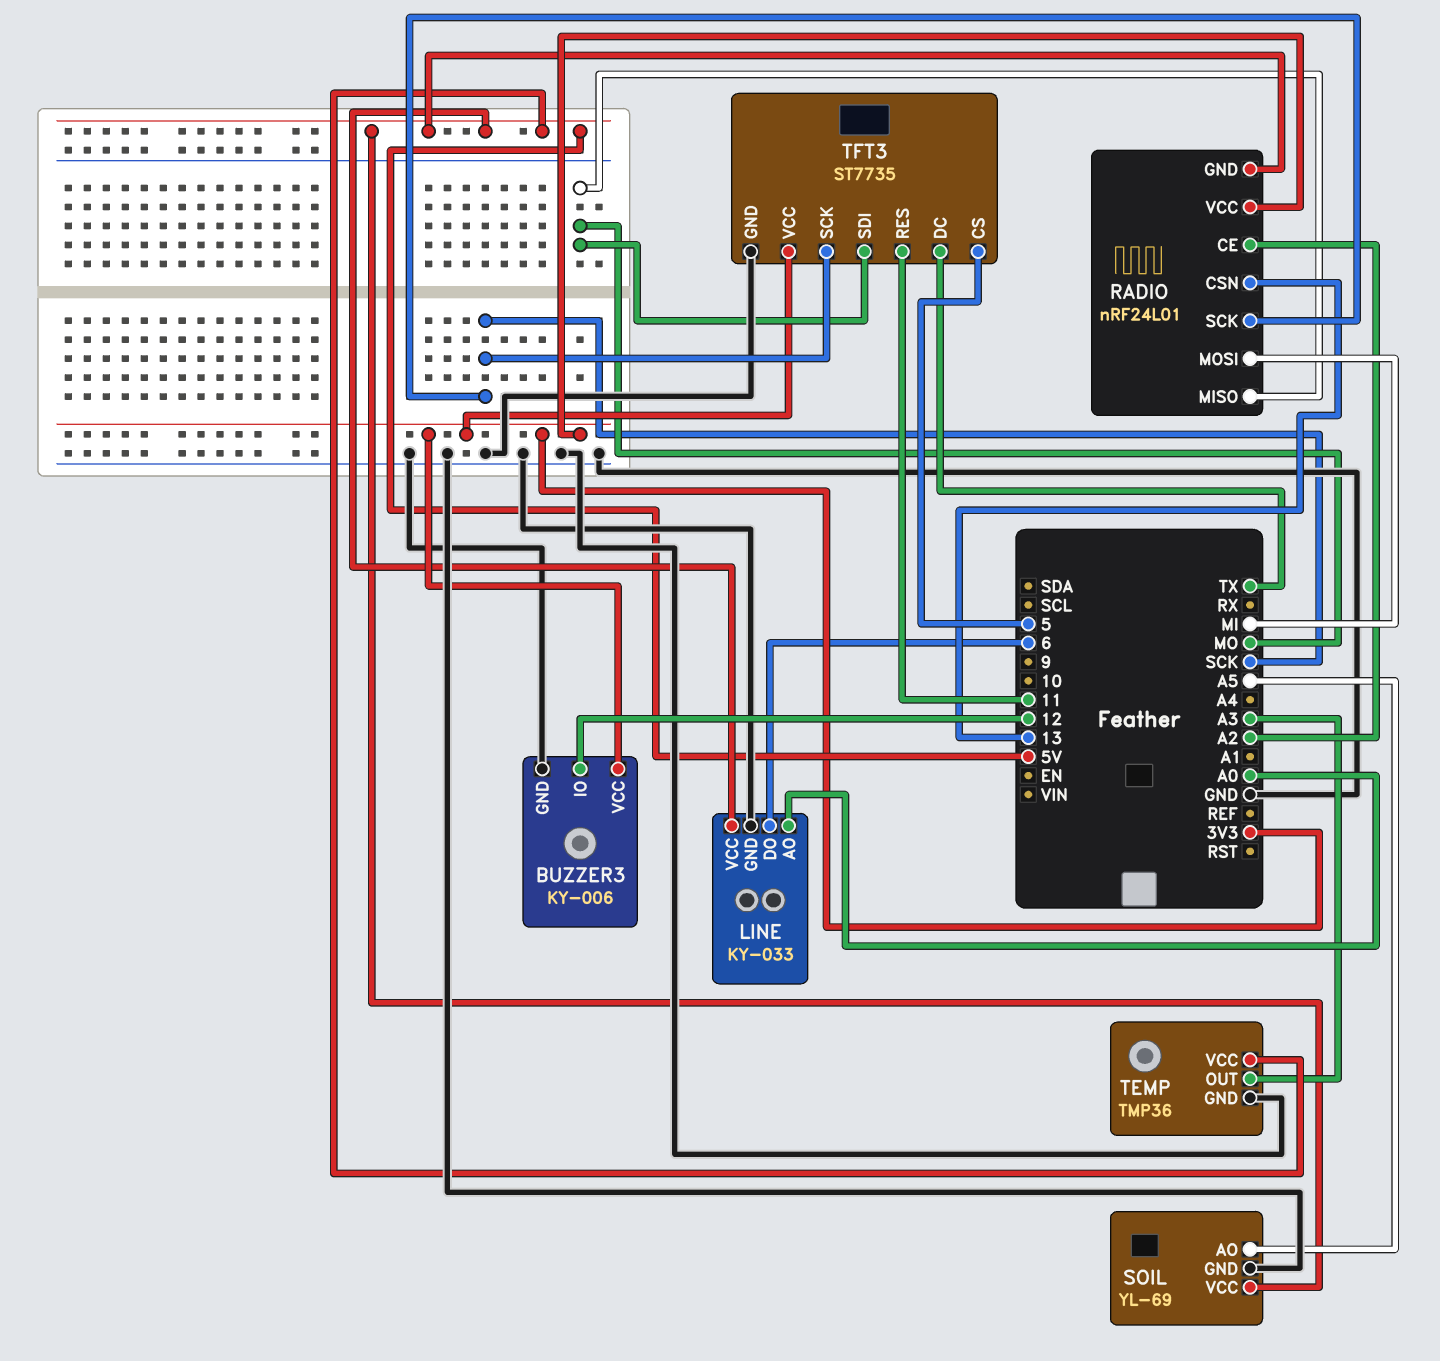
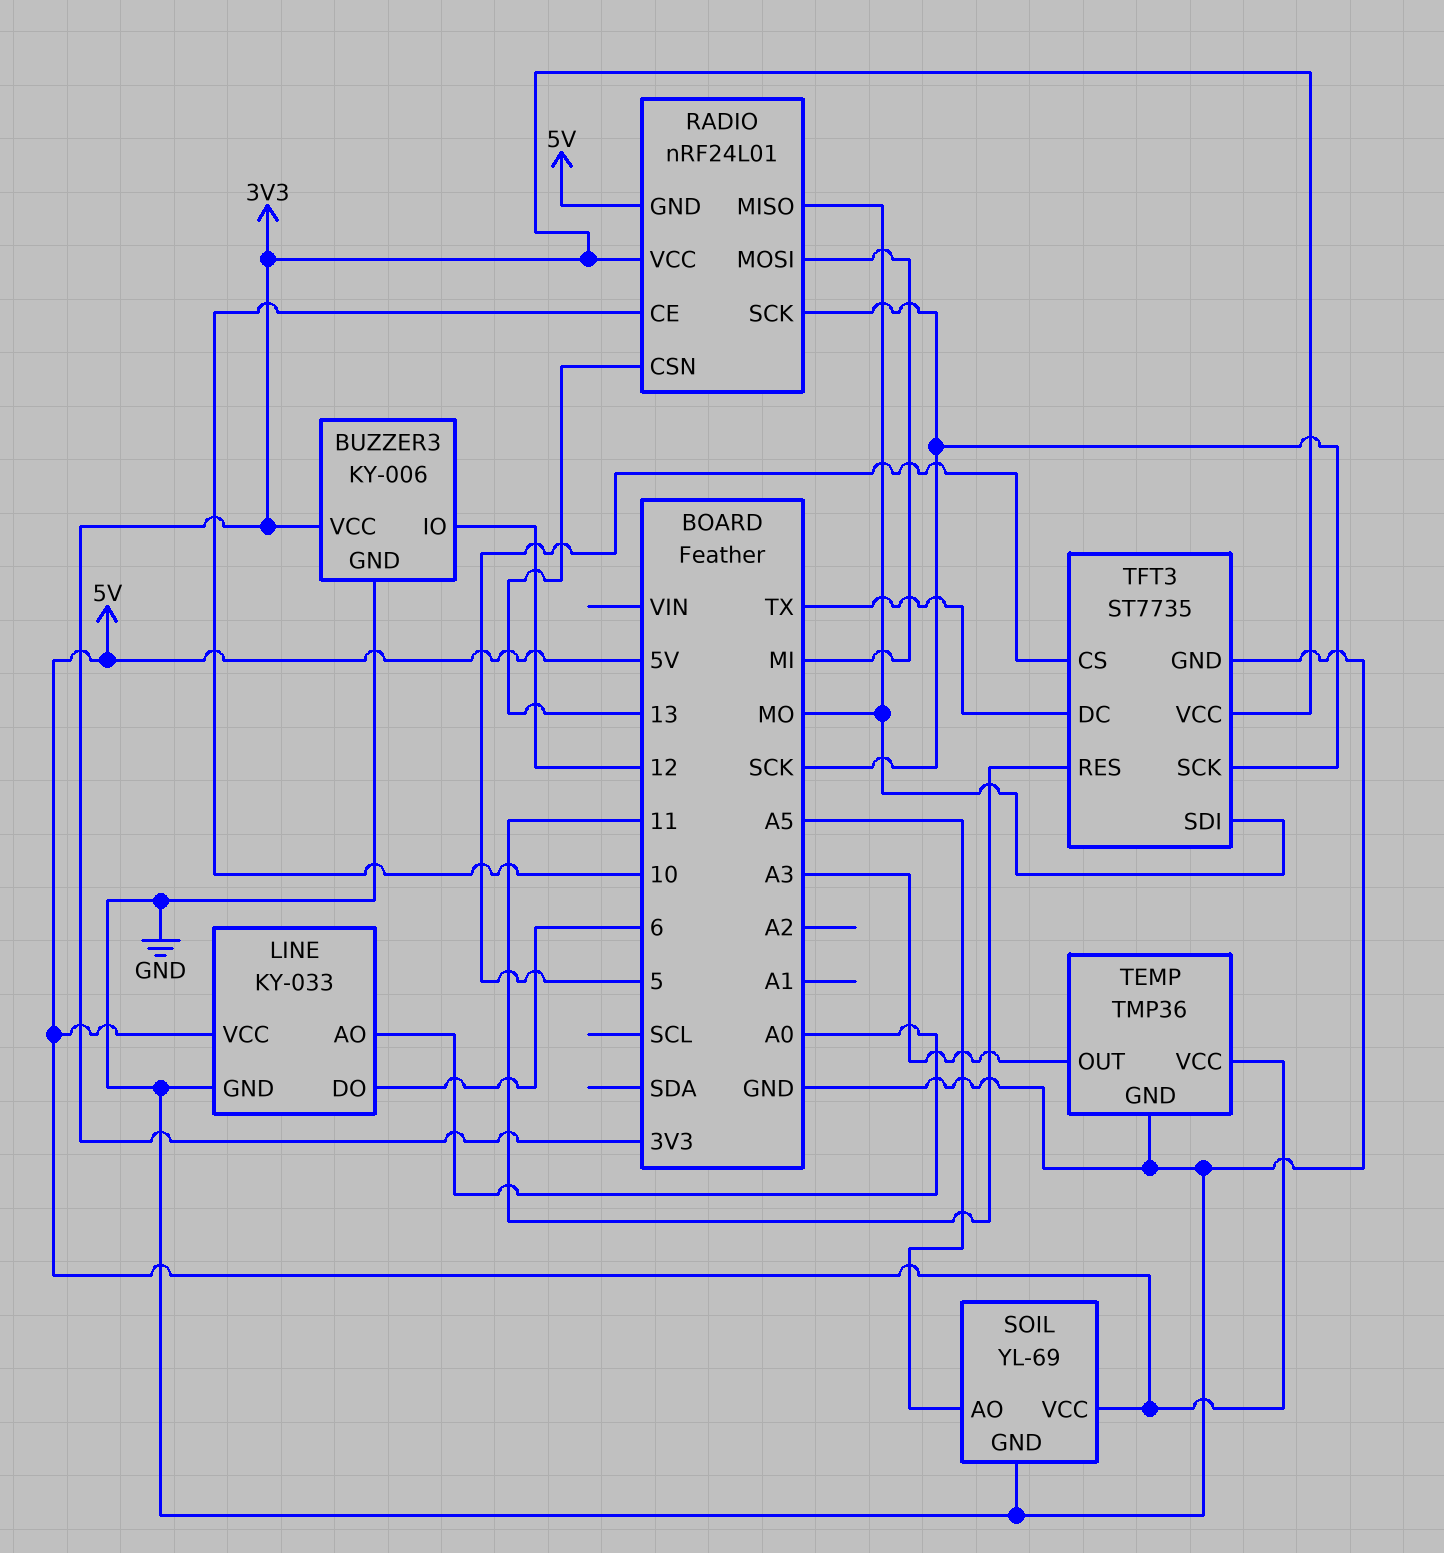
RADIO pin CE: A2 -> 10

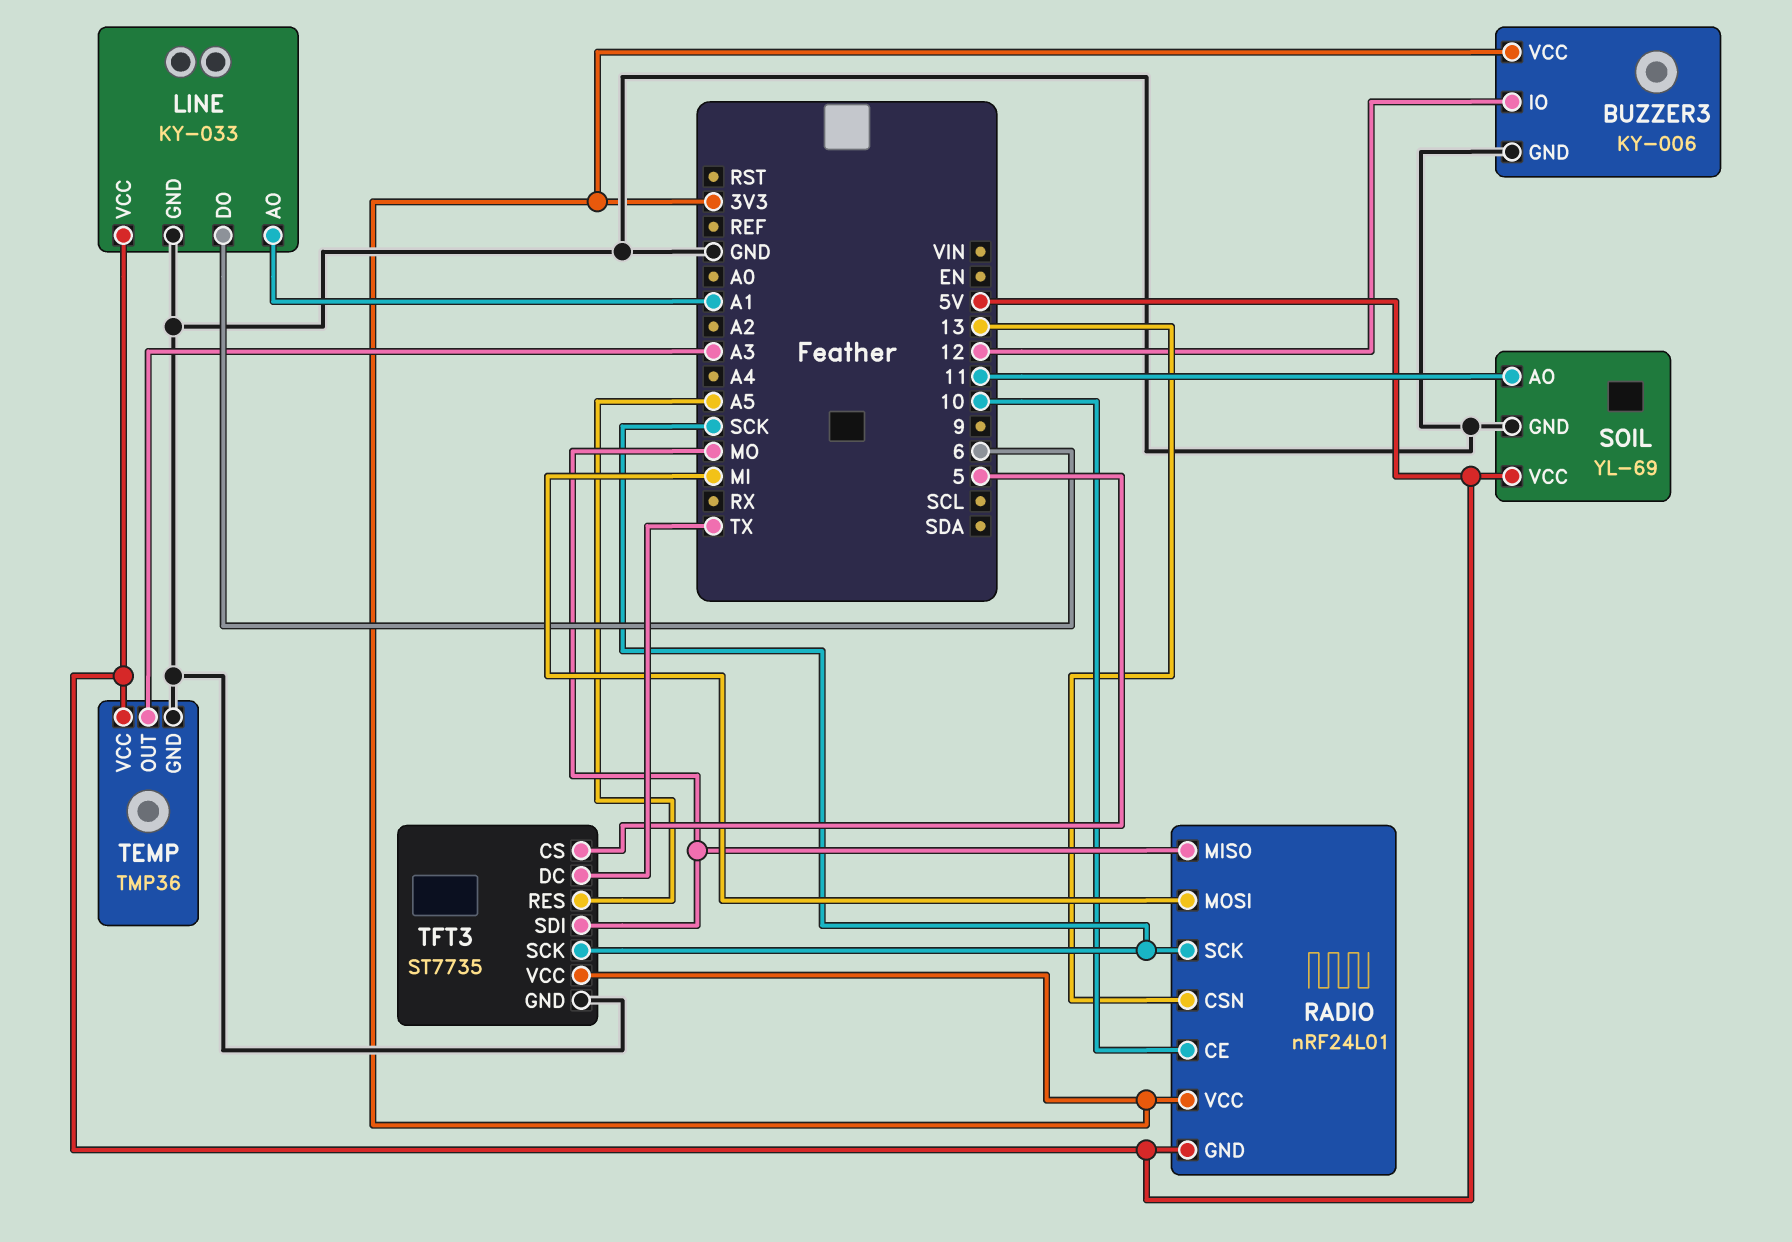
LINE pin AO: A0 -> A1
SOIL pin AO: A5 -> 11
TFT3 pin RES: 11 -> A5

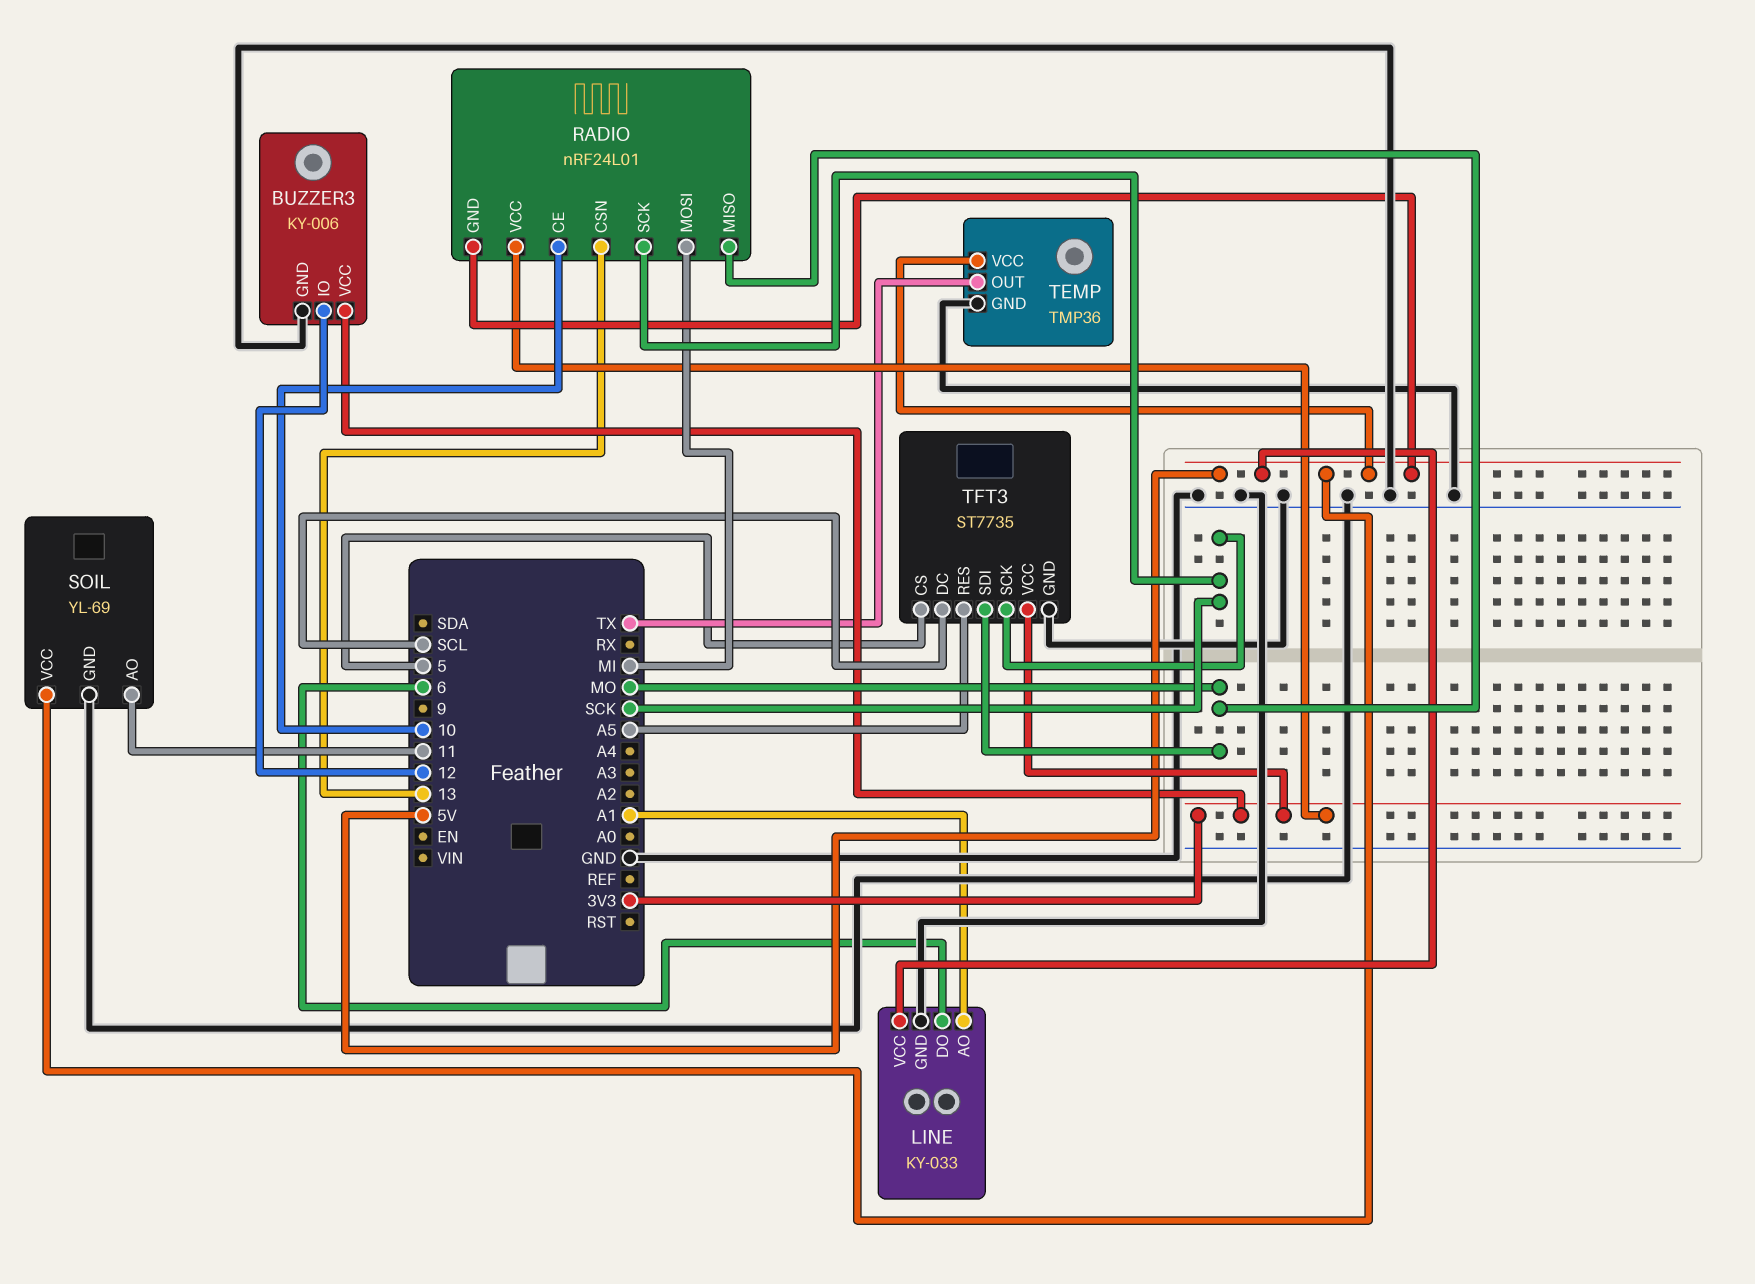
TEMP pin OUT: A3 -> TX
TFT3 pin DC: TX -> SCL

